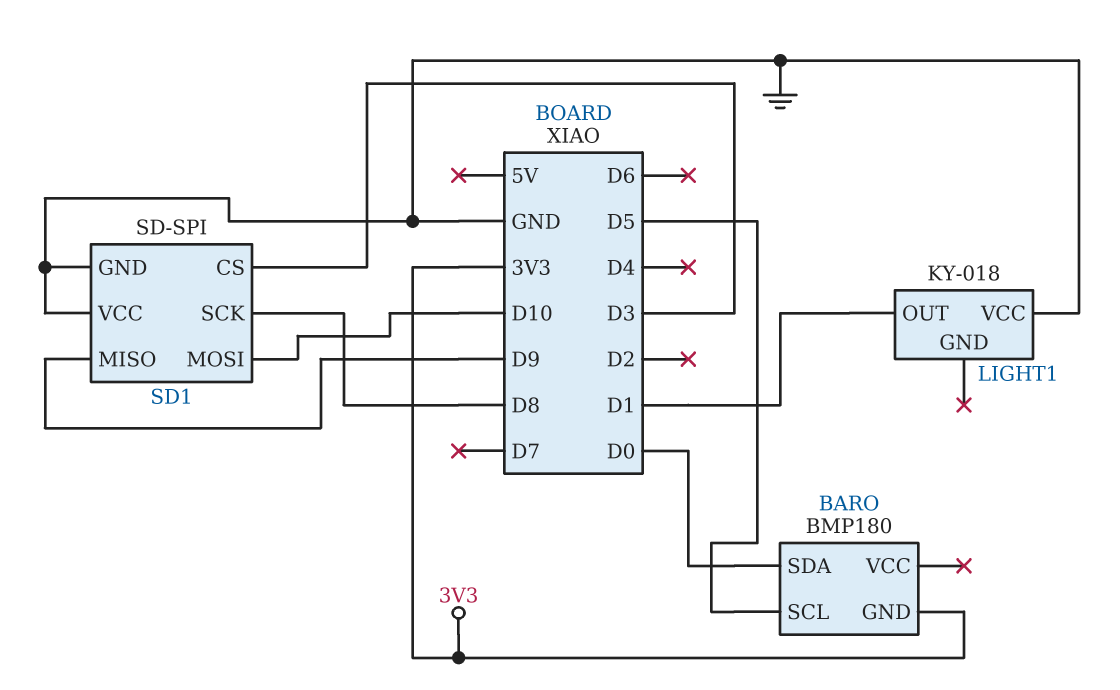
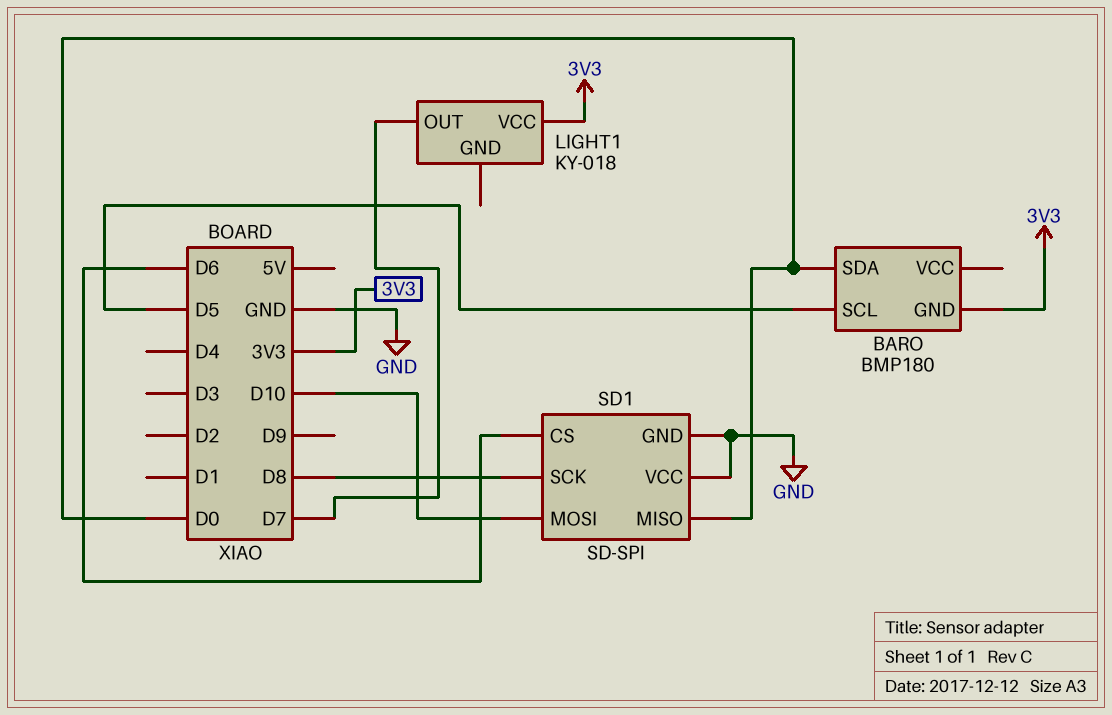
LIGHT1 pin OUT: D1 -> D7
LIGHT1 pin VCC: GND -> 3V3
SD1 pin CS: D3 -> D6
SD1 pin MISO: D9 -> D0

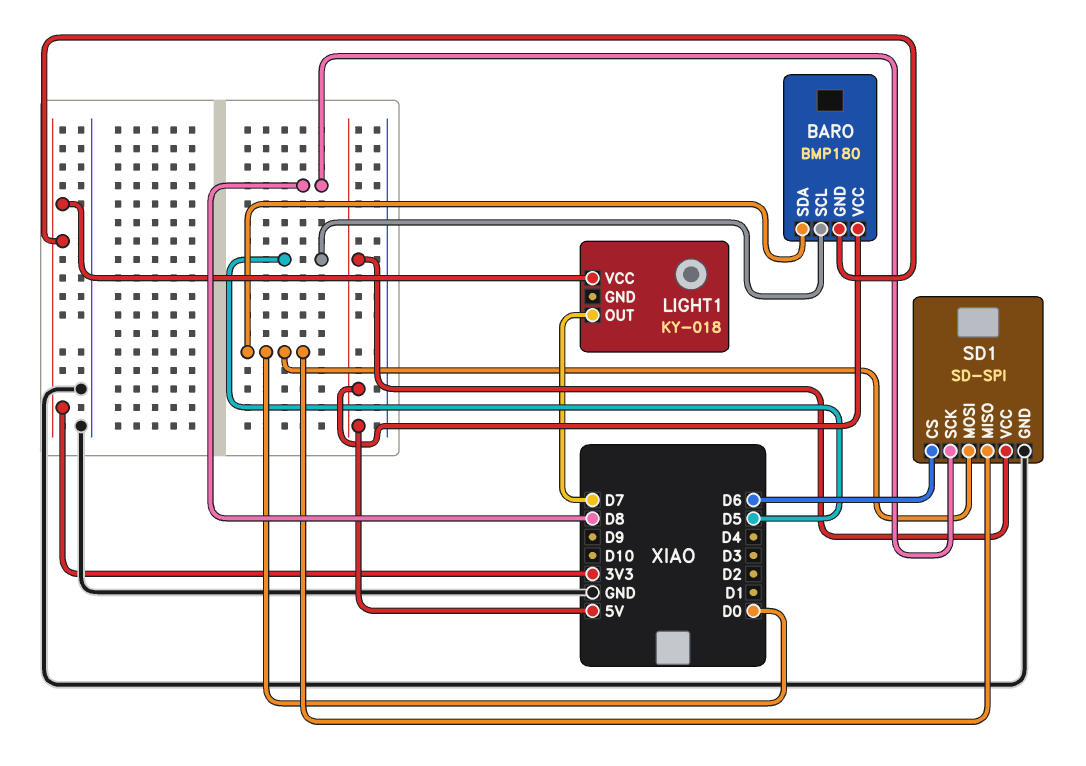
BARO pin VCC: none -> 5V
SD1 pin MOSI: D10 -> D0
SD1 pin VCC: GND -> 5V

